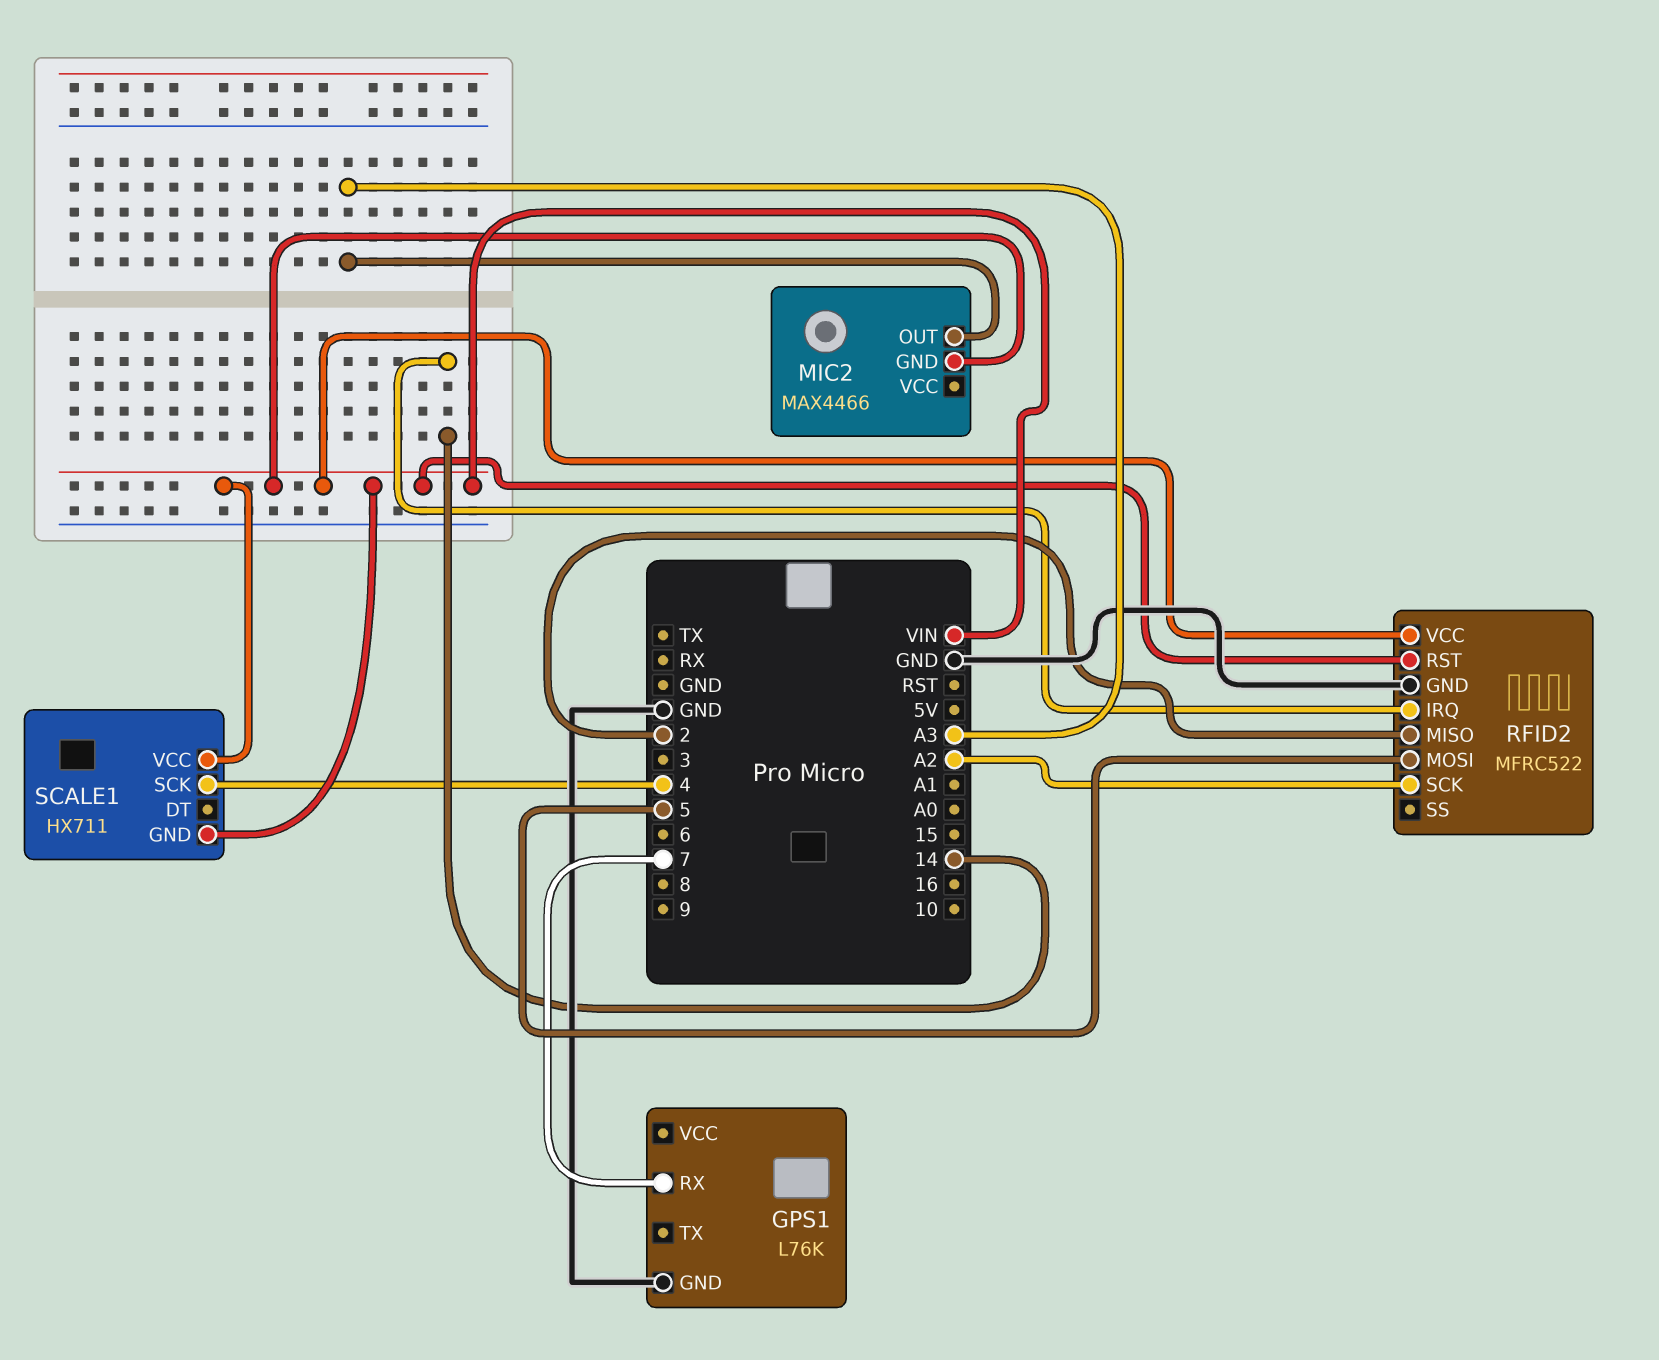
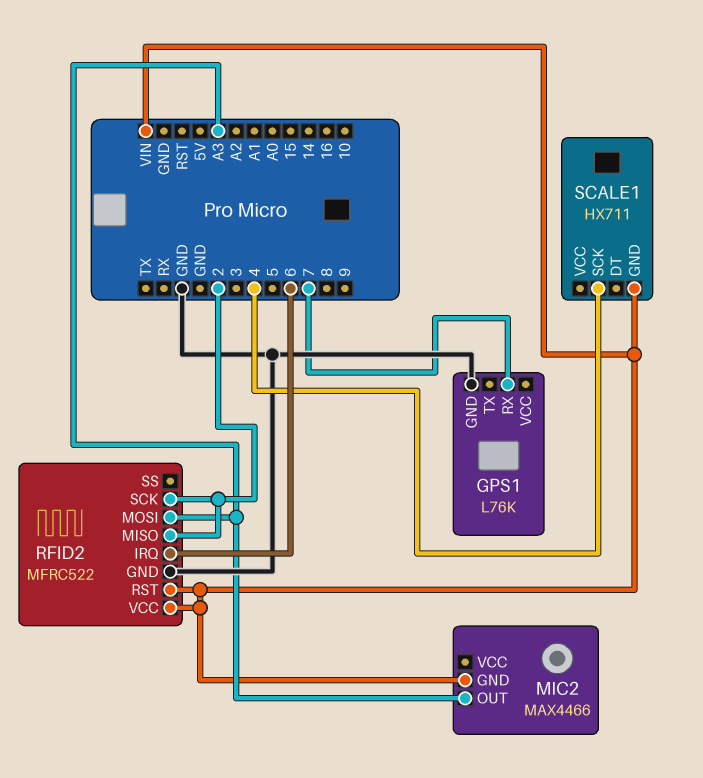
RFID2 pin IRQ: 14 -> 6
RFID2 pin MOSI: 5 -> A3
RFID2 pin SCK: A2 -> 2
SCALE1 pin VCC: VIN -> none

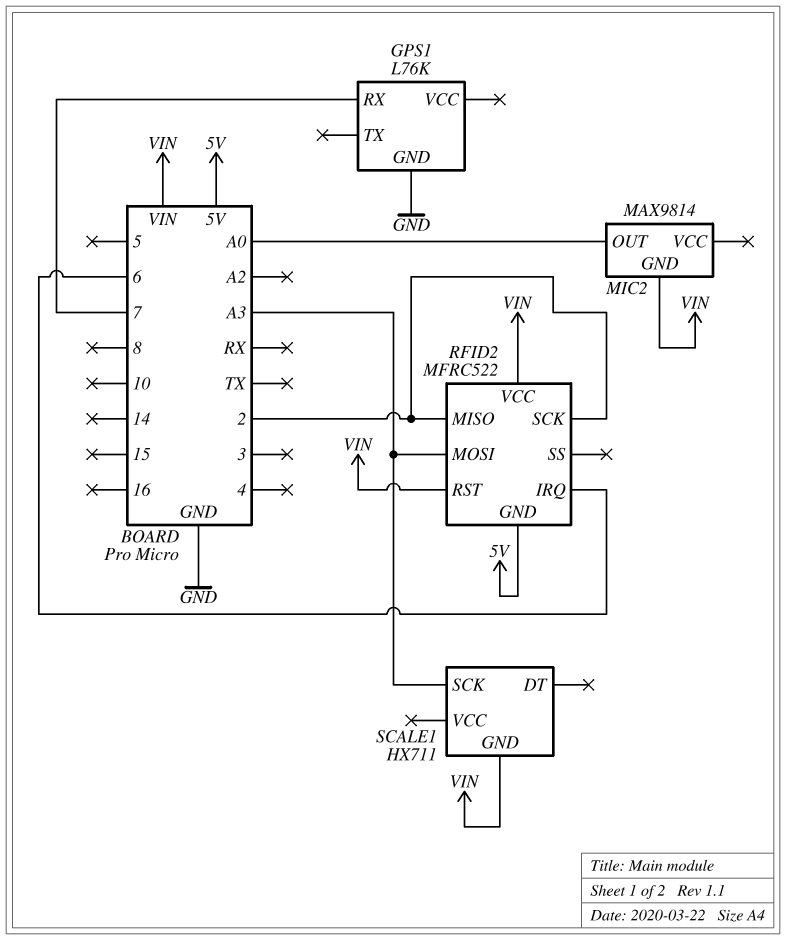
MIC2: MAX4466 -> MAX9814
MIC2 pin OUT: A3 -> A0
RFID2 pin GND: GND -> 5V
SCALE1 pin SCK: 4 -> A3

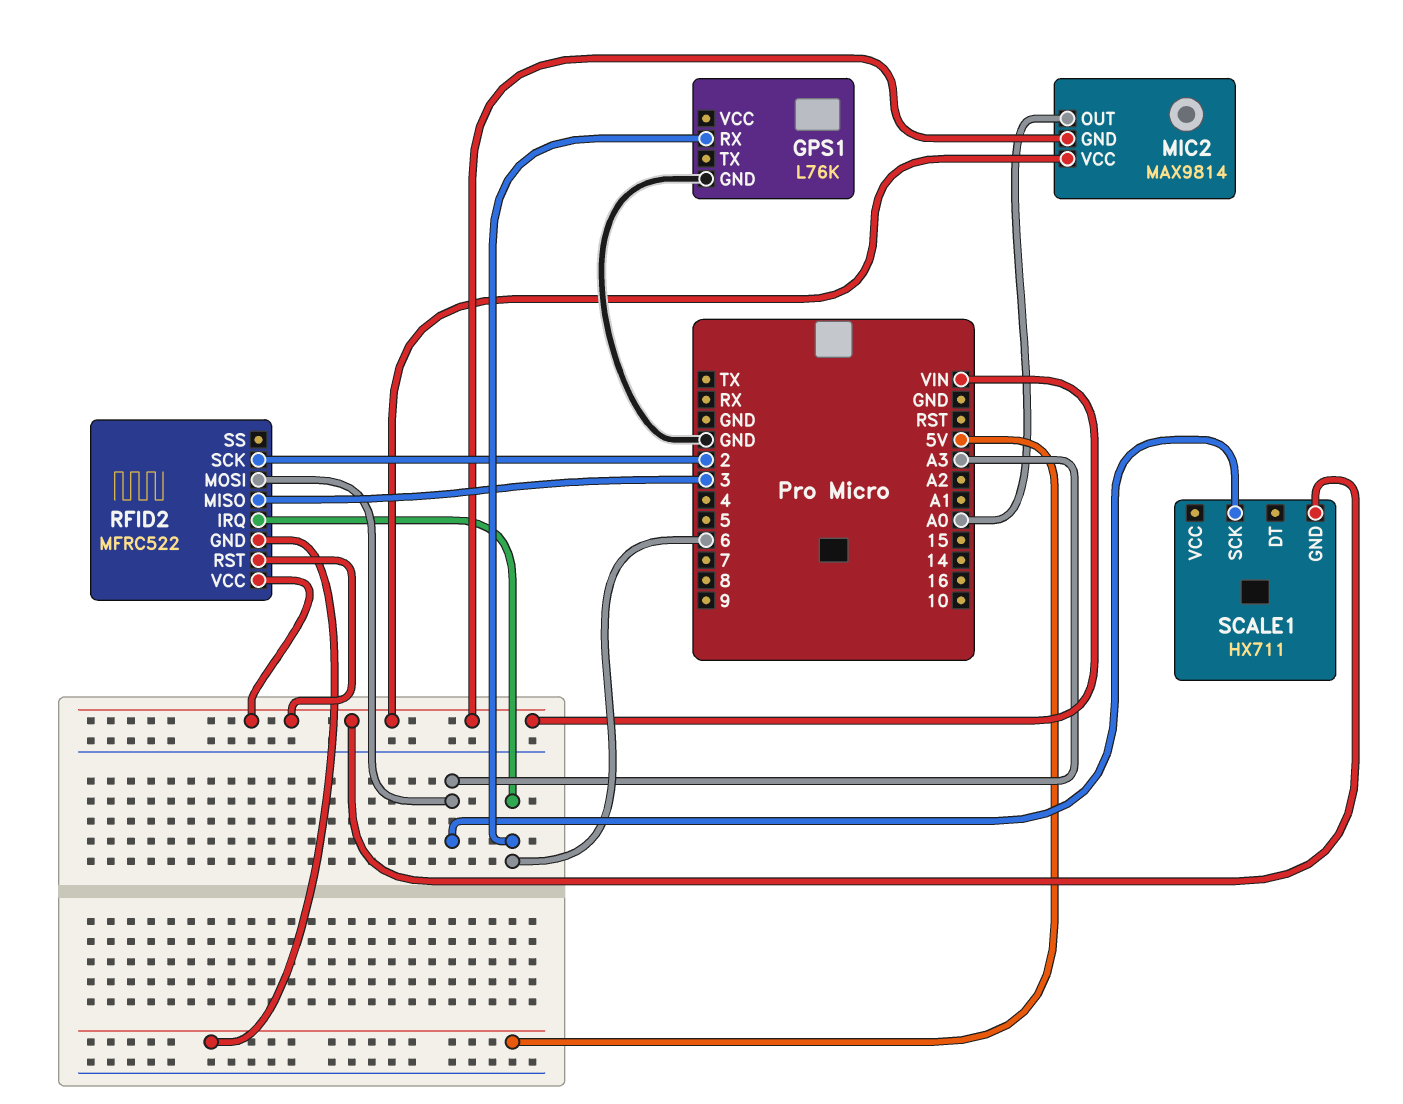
GPS1 pin RX: 7 -> 6
MIC2 pin VCC: none -> VIN
RFID2 pin MISO: 2 -> 3

